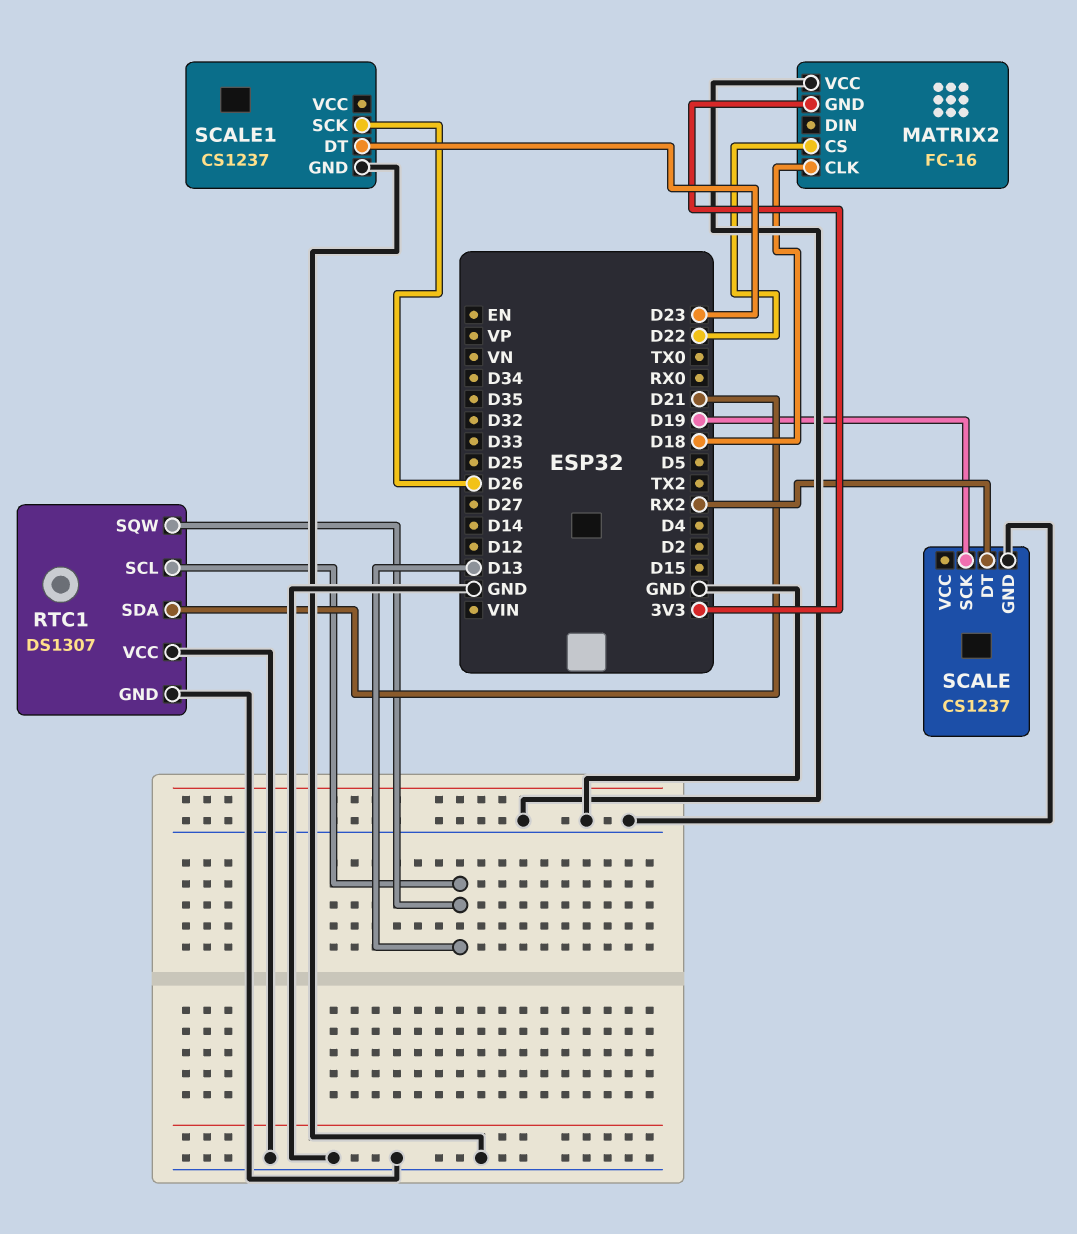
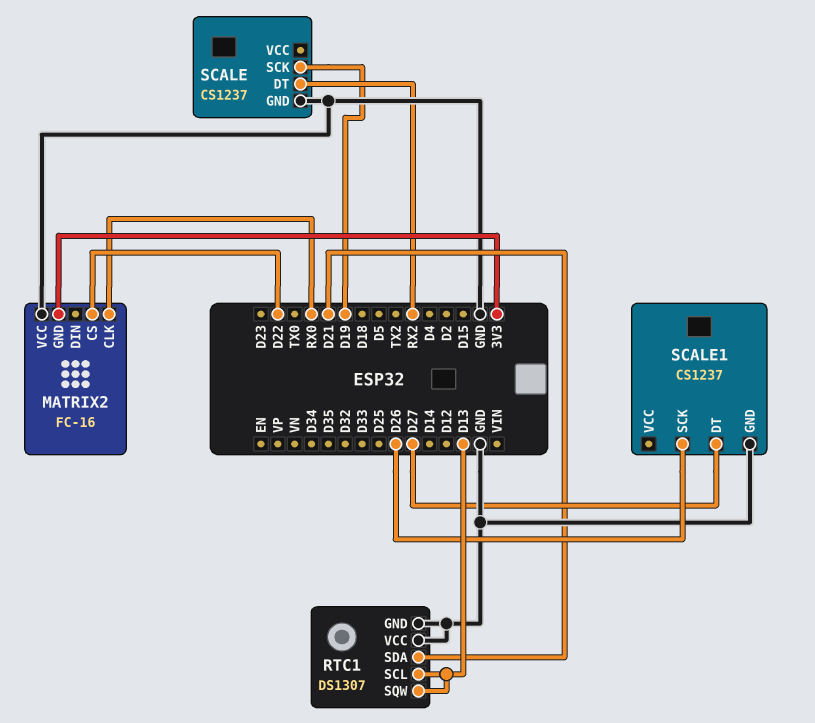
MATRIX2 pin CLK: D18 -> RX0
SCALE1 pin DT: D23 -> D27

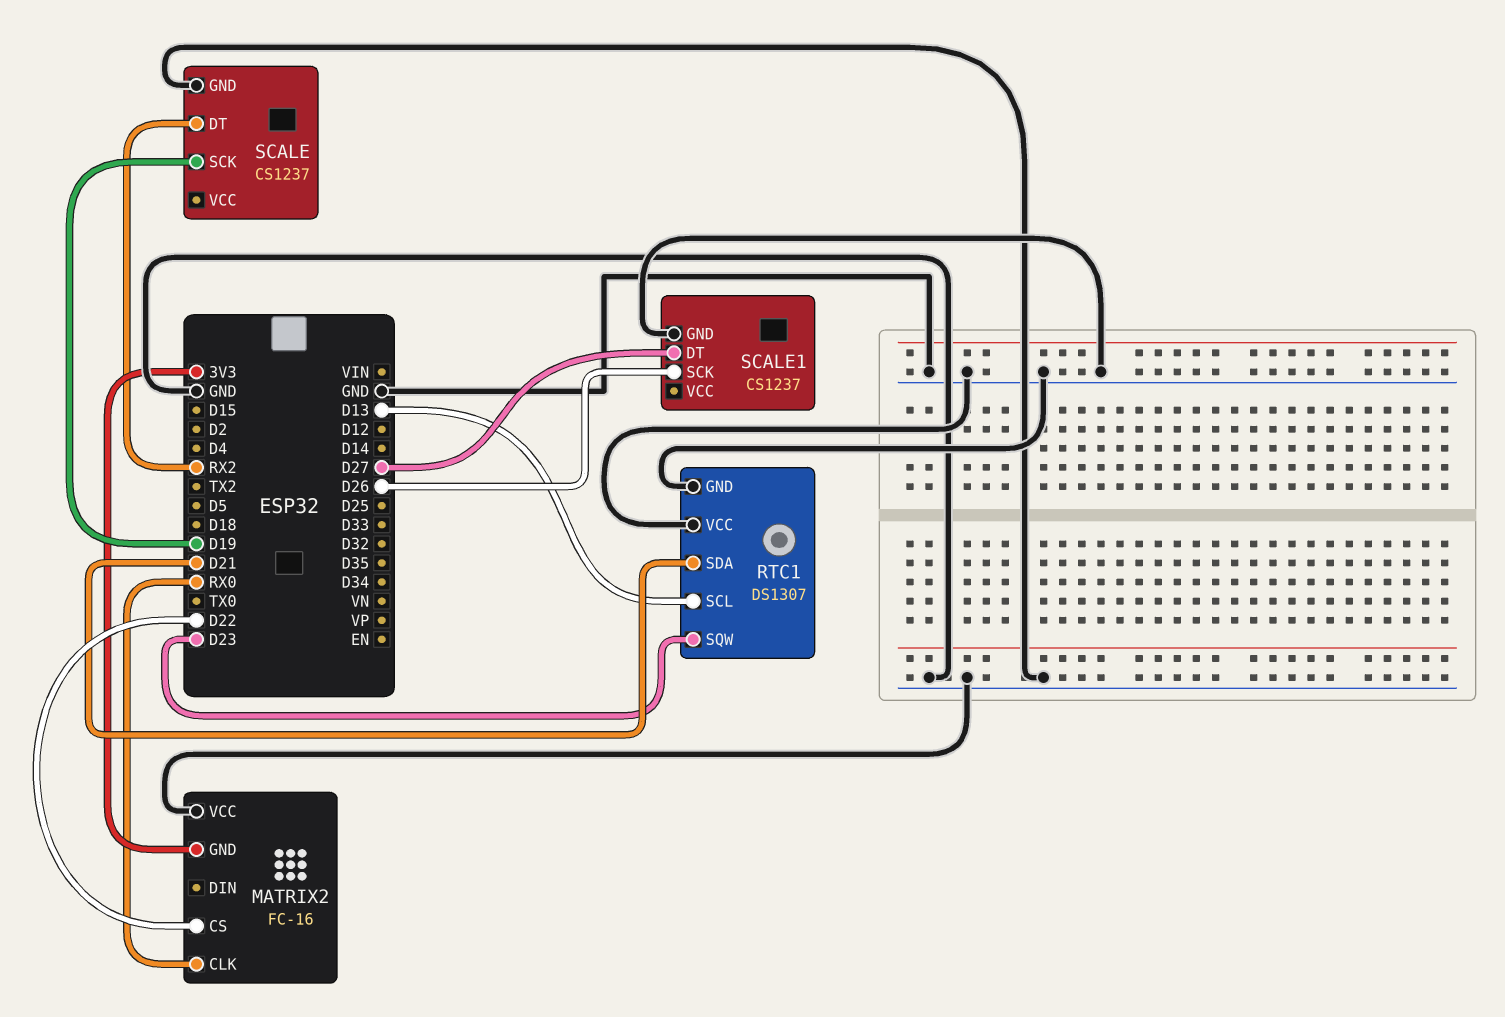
RTC1 pin SQW: D13 -> D23

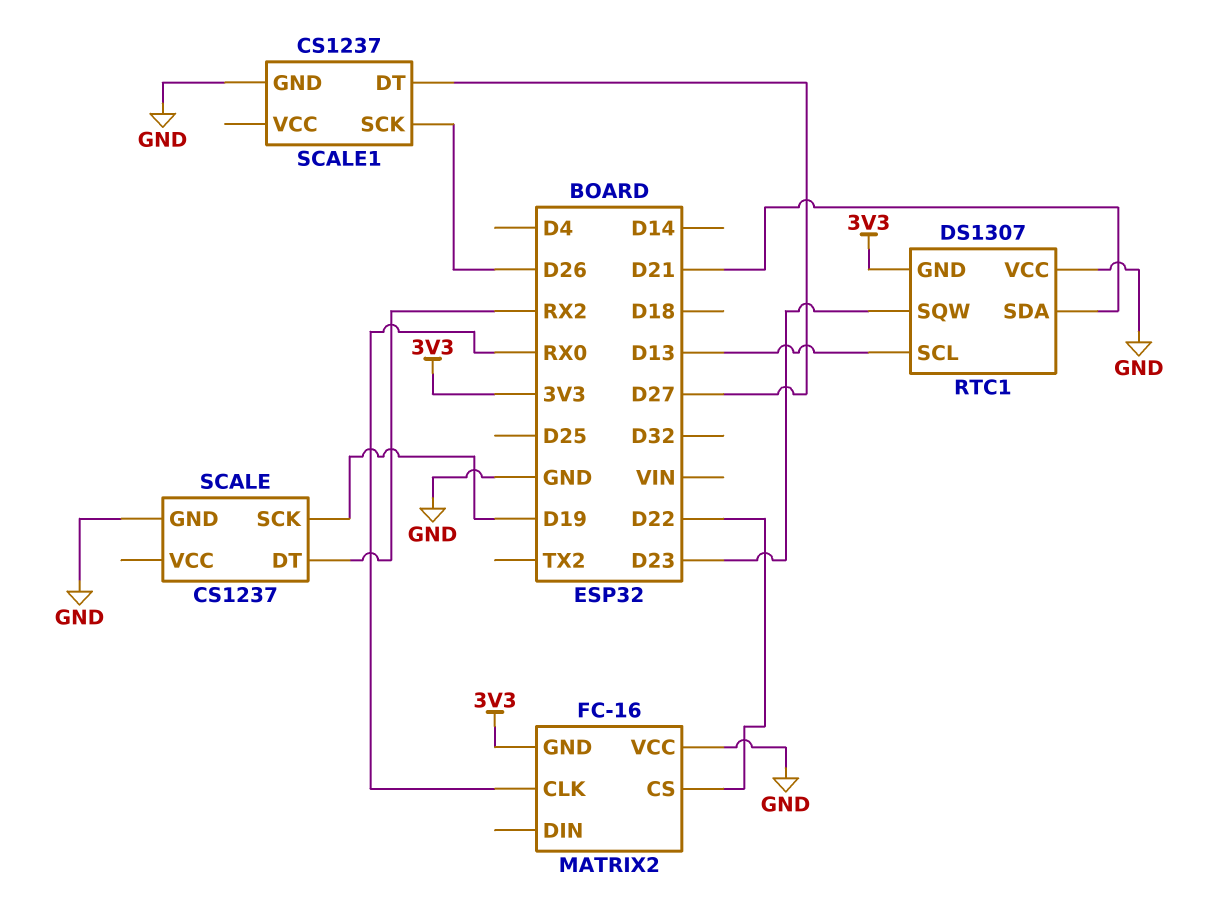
RTC1 pin GND: GND -> 3V3

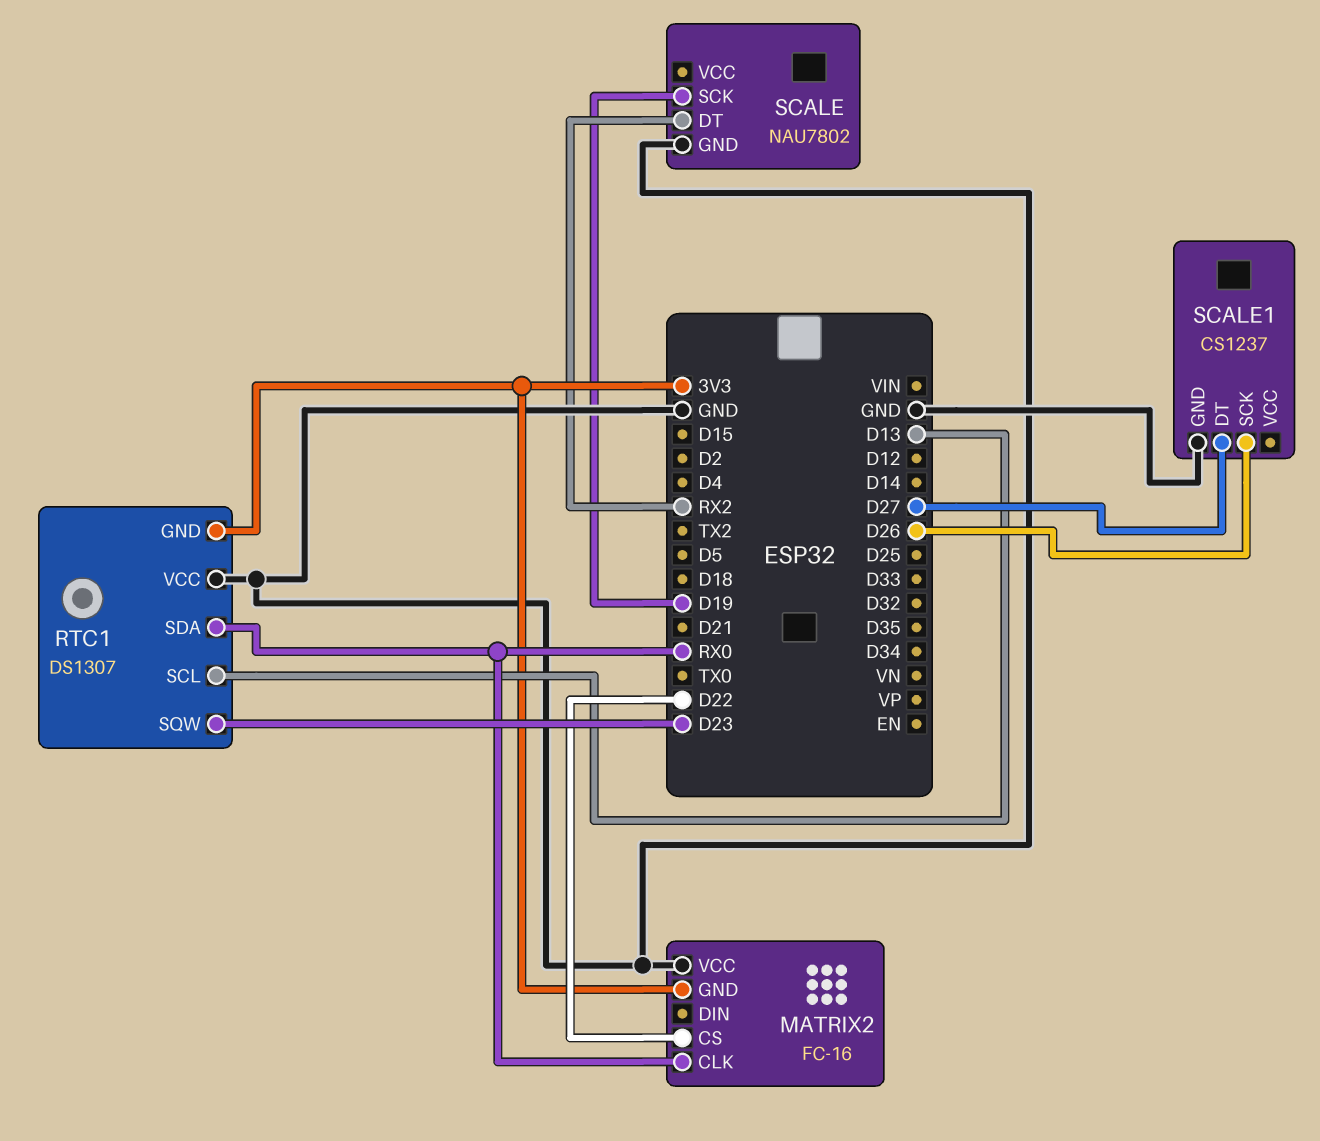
RTC1 pin SDA: D21 -> RX0
SCALE: CS1237 -> NAU7802

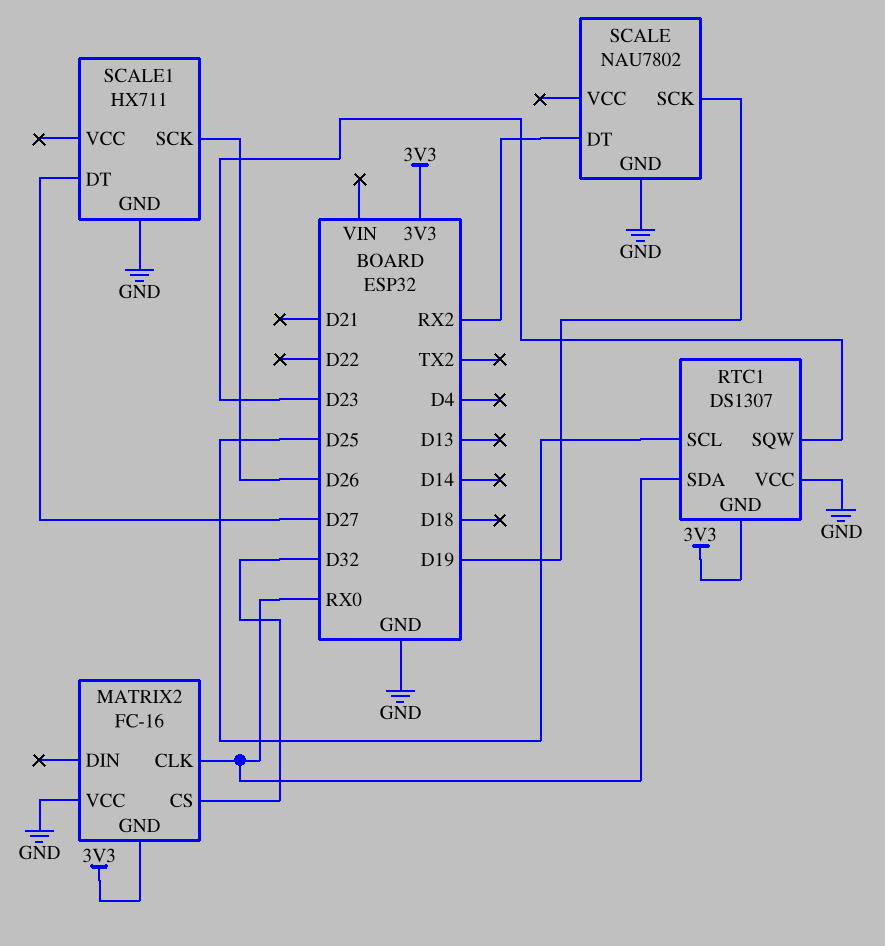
MATRIX2 pin CS: D22 -> D32
RTC1 pin SCL: D13 -> D25
SCALE1: CS1237 -> HX711

